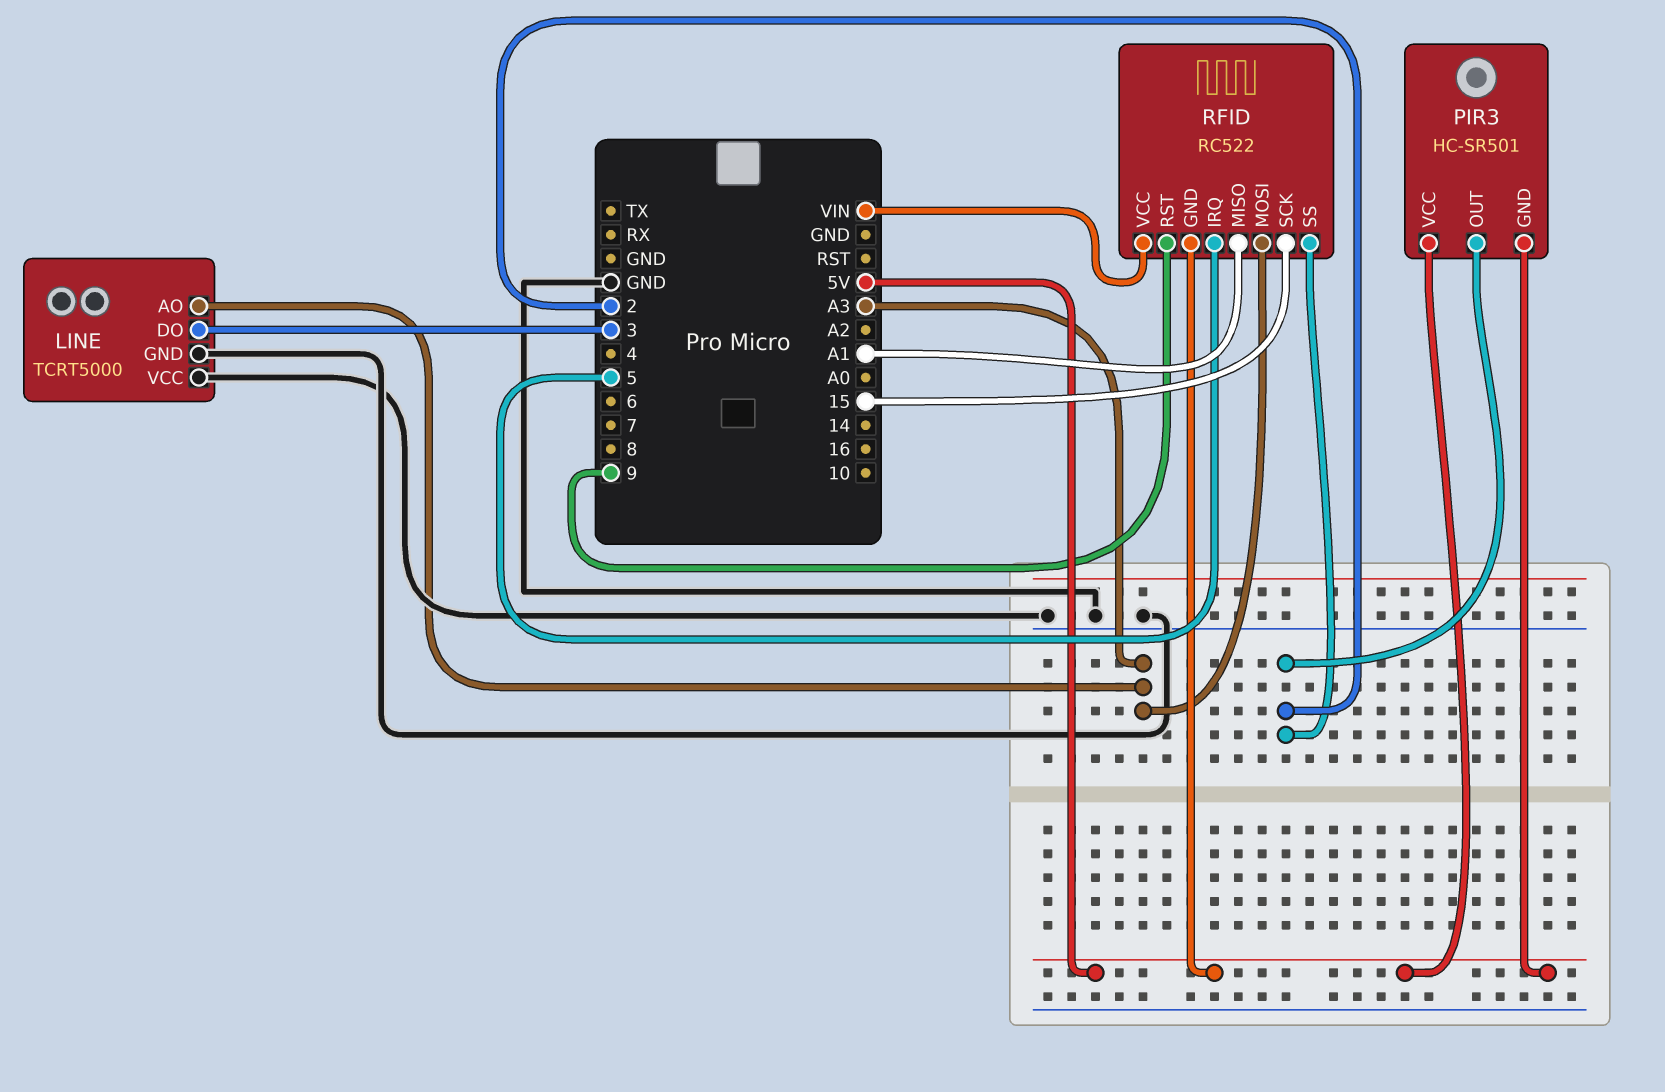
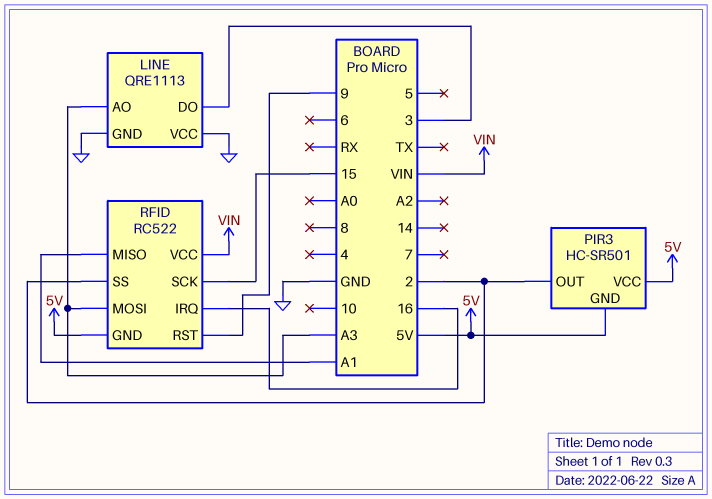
LINE: TCRT5000 -> QRE1113
RFID pin IRQ: 5 -> 16

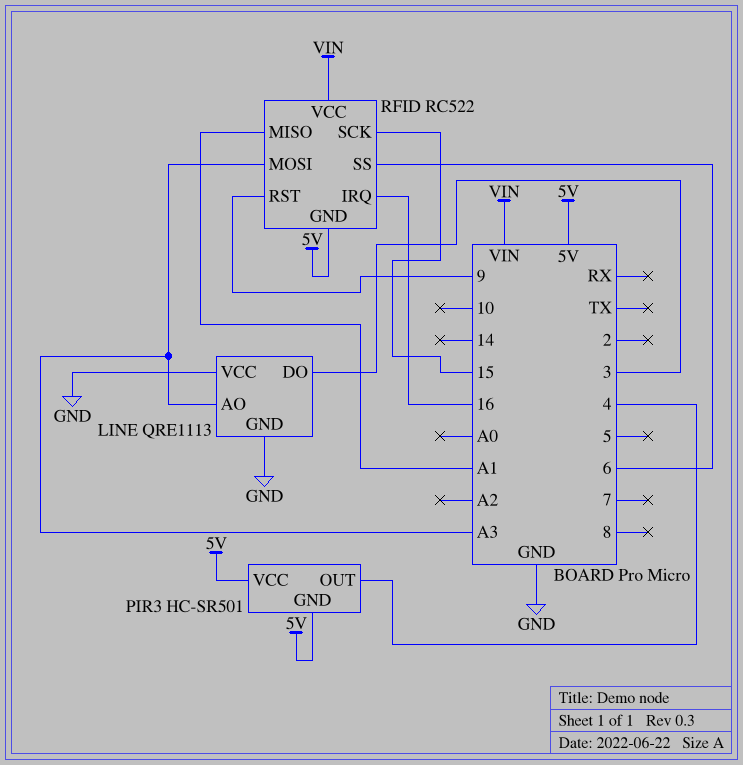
PIR3 pin OUT: 2 -> 4
RFID pin SS: 2 -> 6

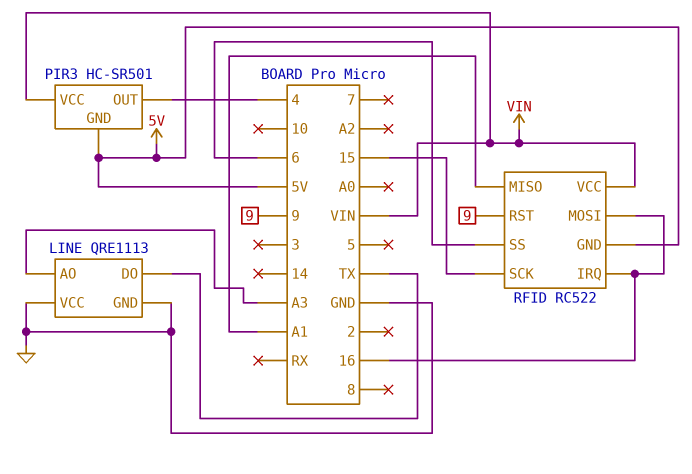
LINE pin DO: 3 -> TX
PIR3 pin VCC: 5V -> VIN
RFID pin MOSI: A3 -> 16

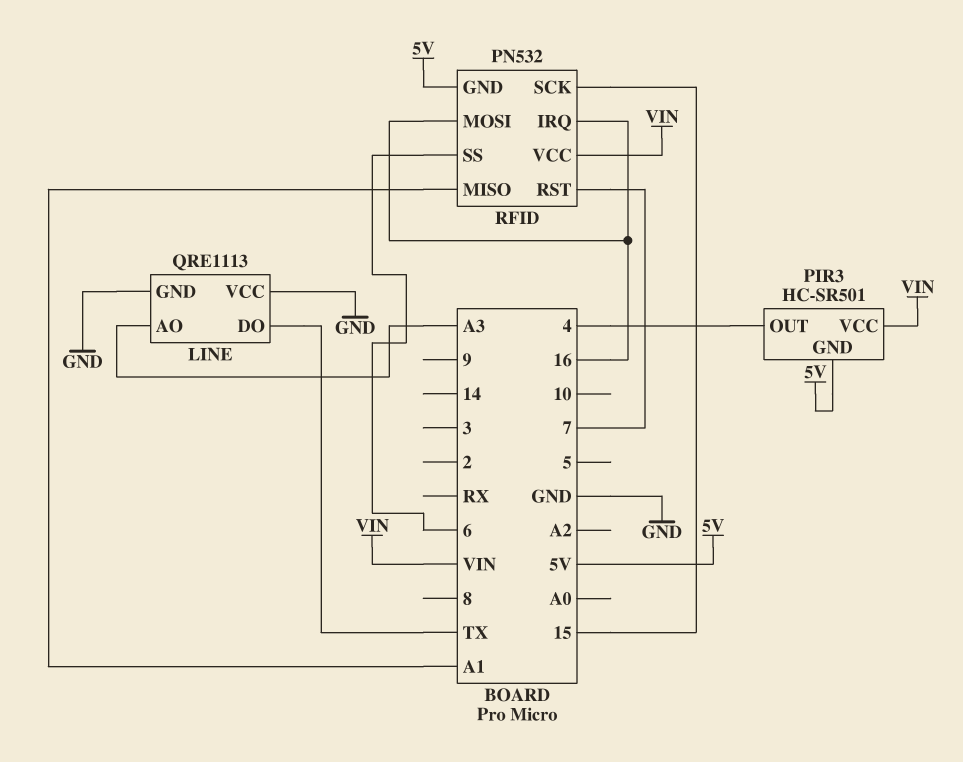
RFID: RC522 -> PN532
RFID pin RST: 9 -> 7

